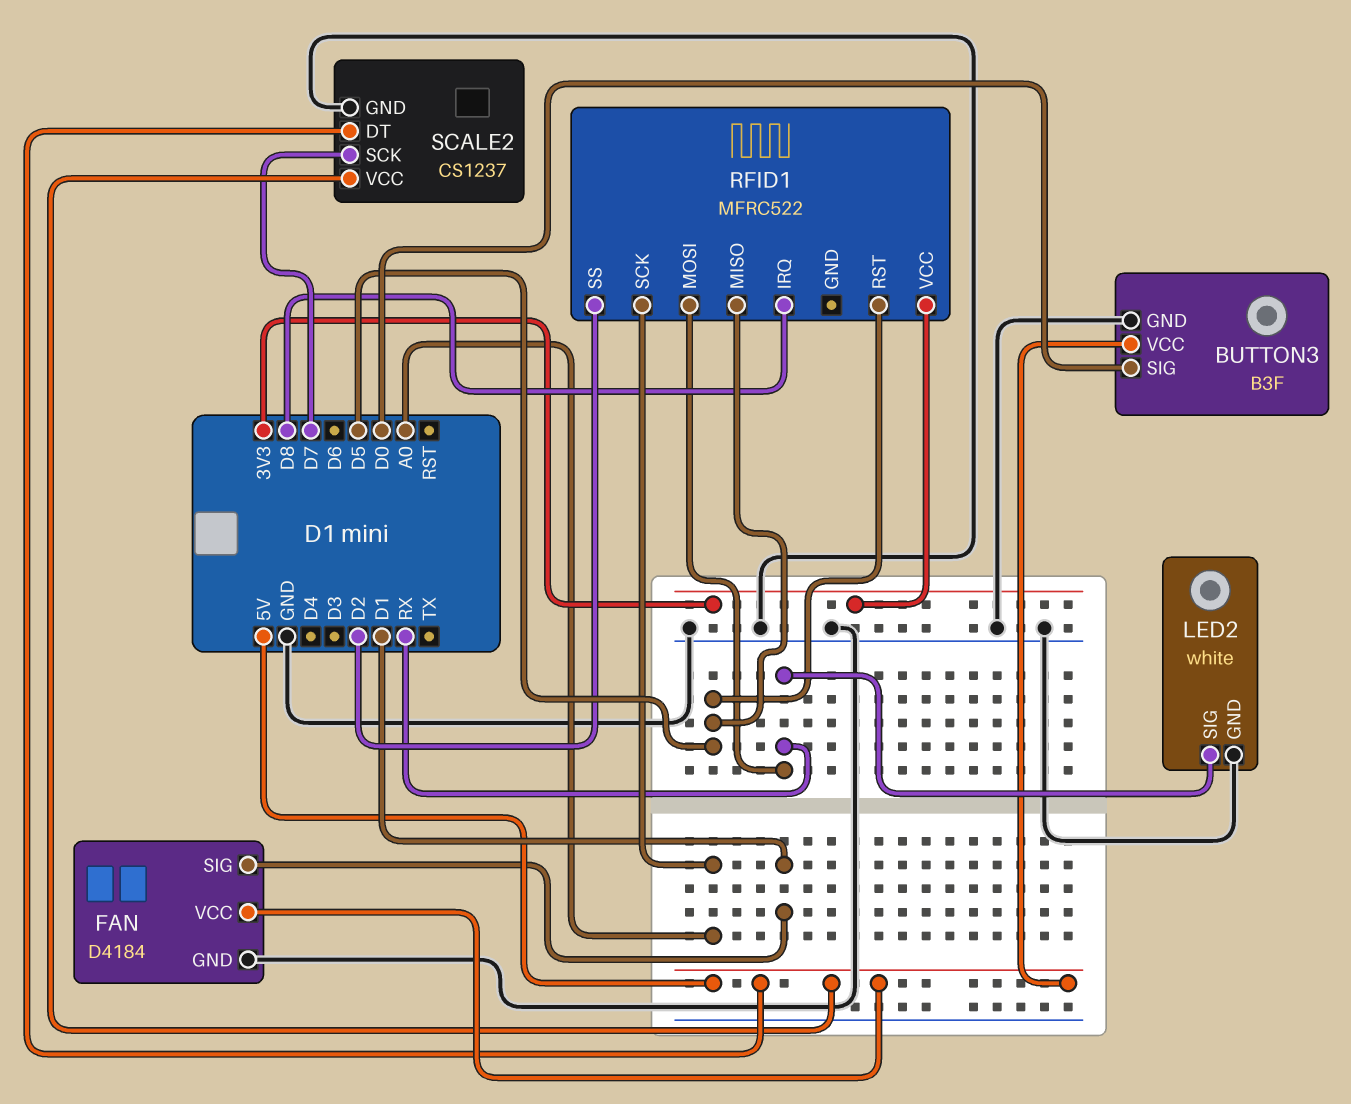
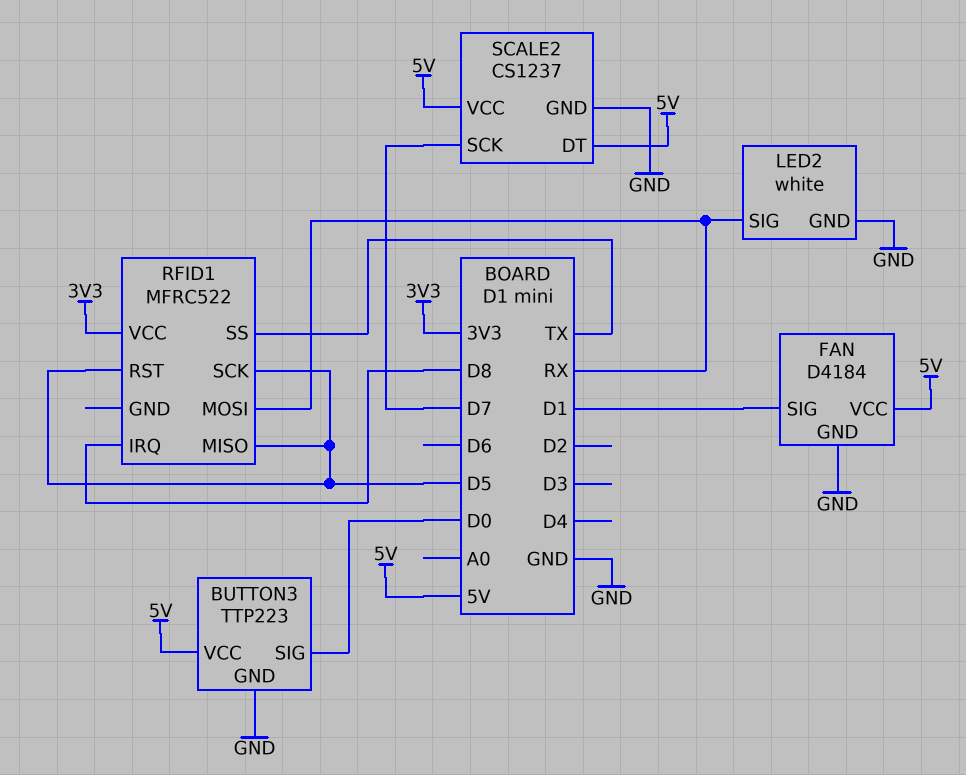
BUTTON3: B3F -> TTP223
RFID1 pin SCK: A0 -> D5
RFID1 pin SS: D2 -> TX

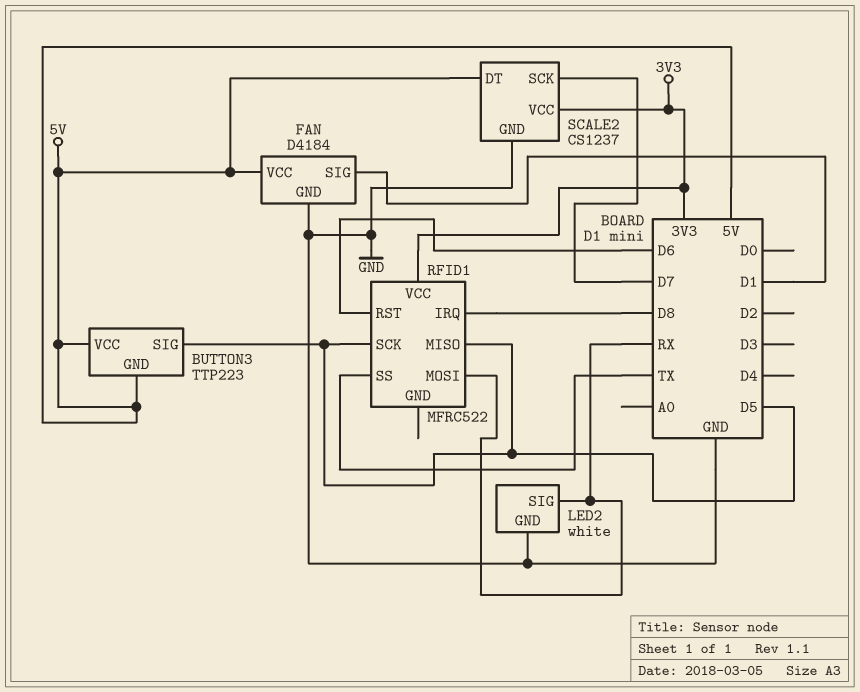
BUTTON3 pin GND: GND -> 5V
BUTTON3 pin SIG: D0 -> D5
RFID1 pin RST: D5 -> D6
SCALE2 pin VCC: 5V -> 3V3

